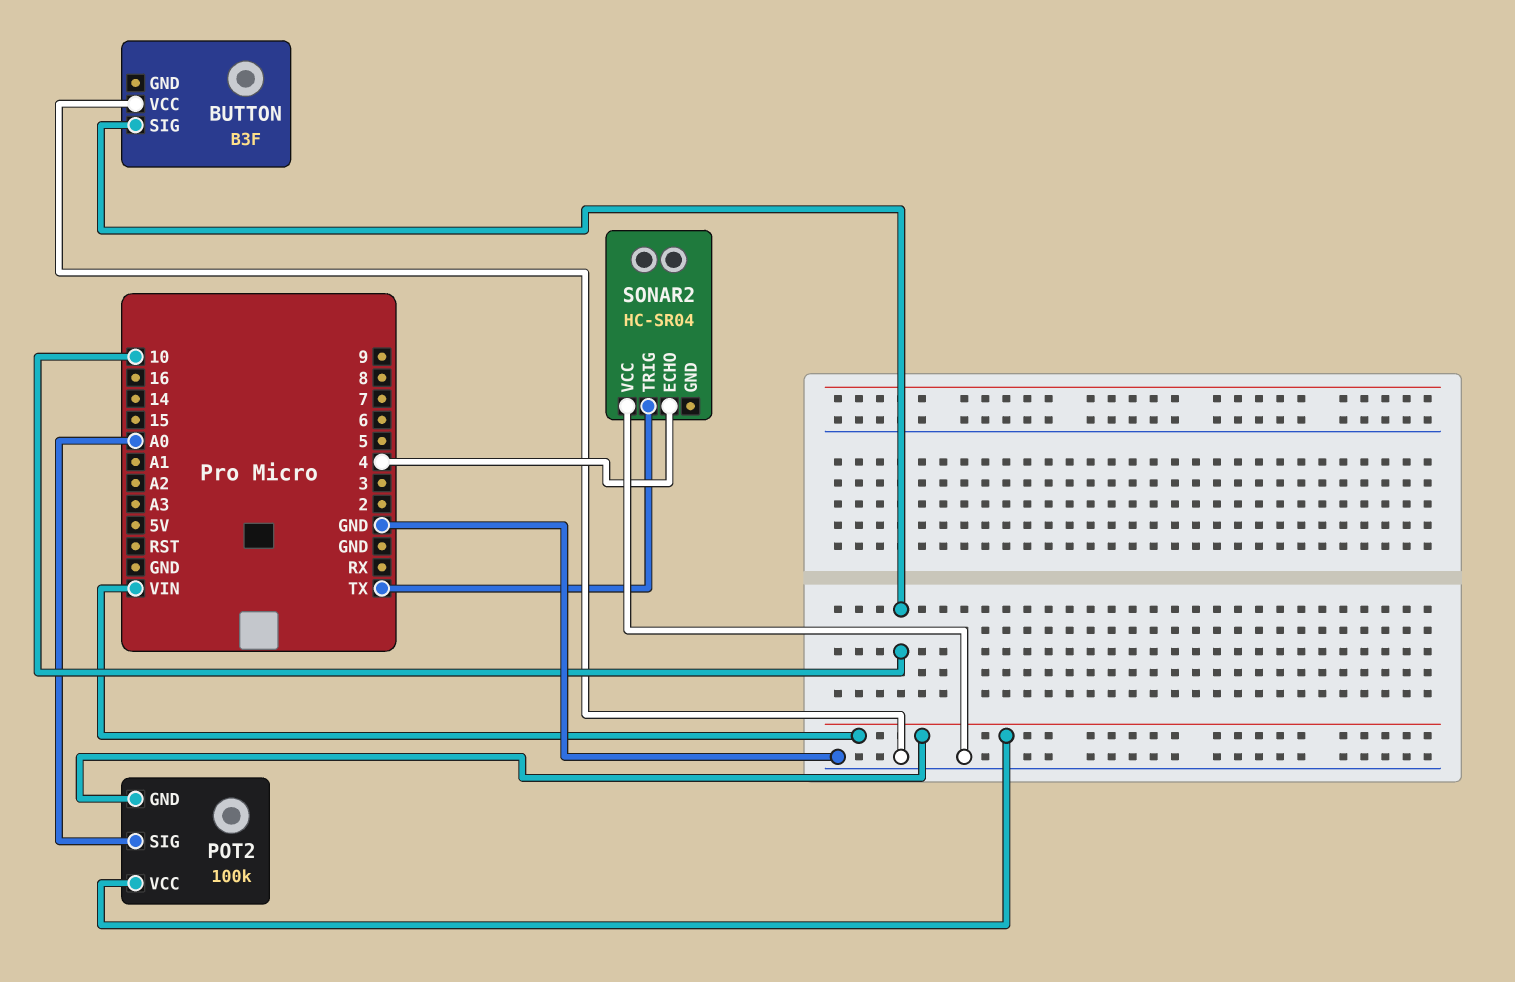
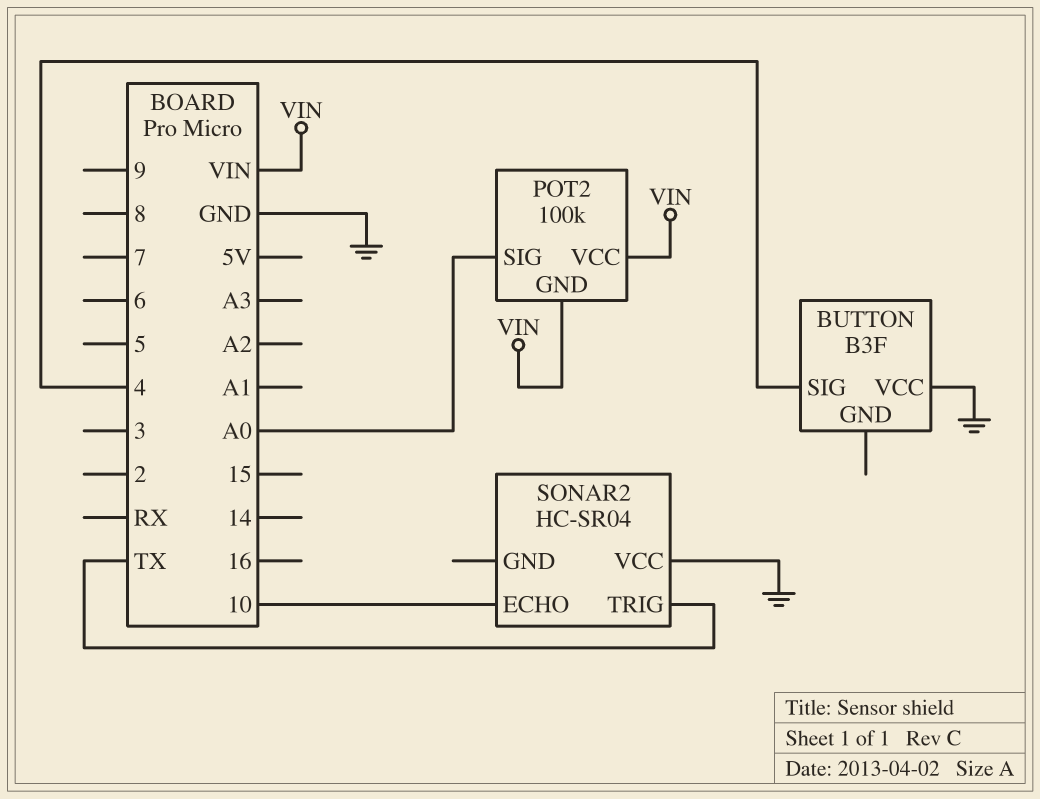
BUTTON pin SIG: 10 -> 4
SONAR2 pin ECHO: 4 -> 10

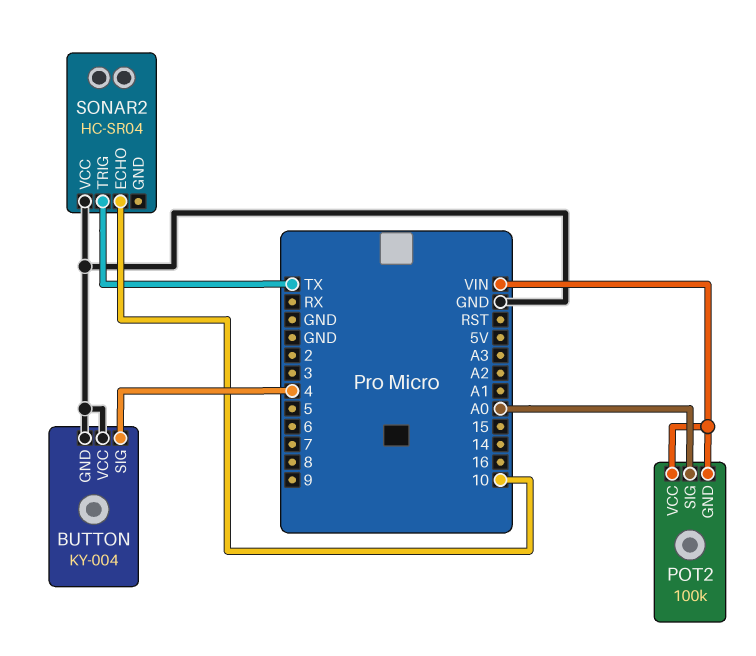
BUTTON: B3F -> KY-004
BUTTON pin GND: none -> GND

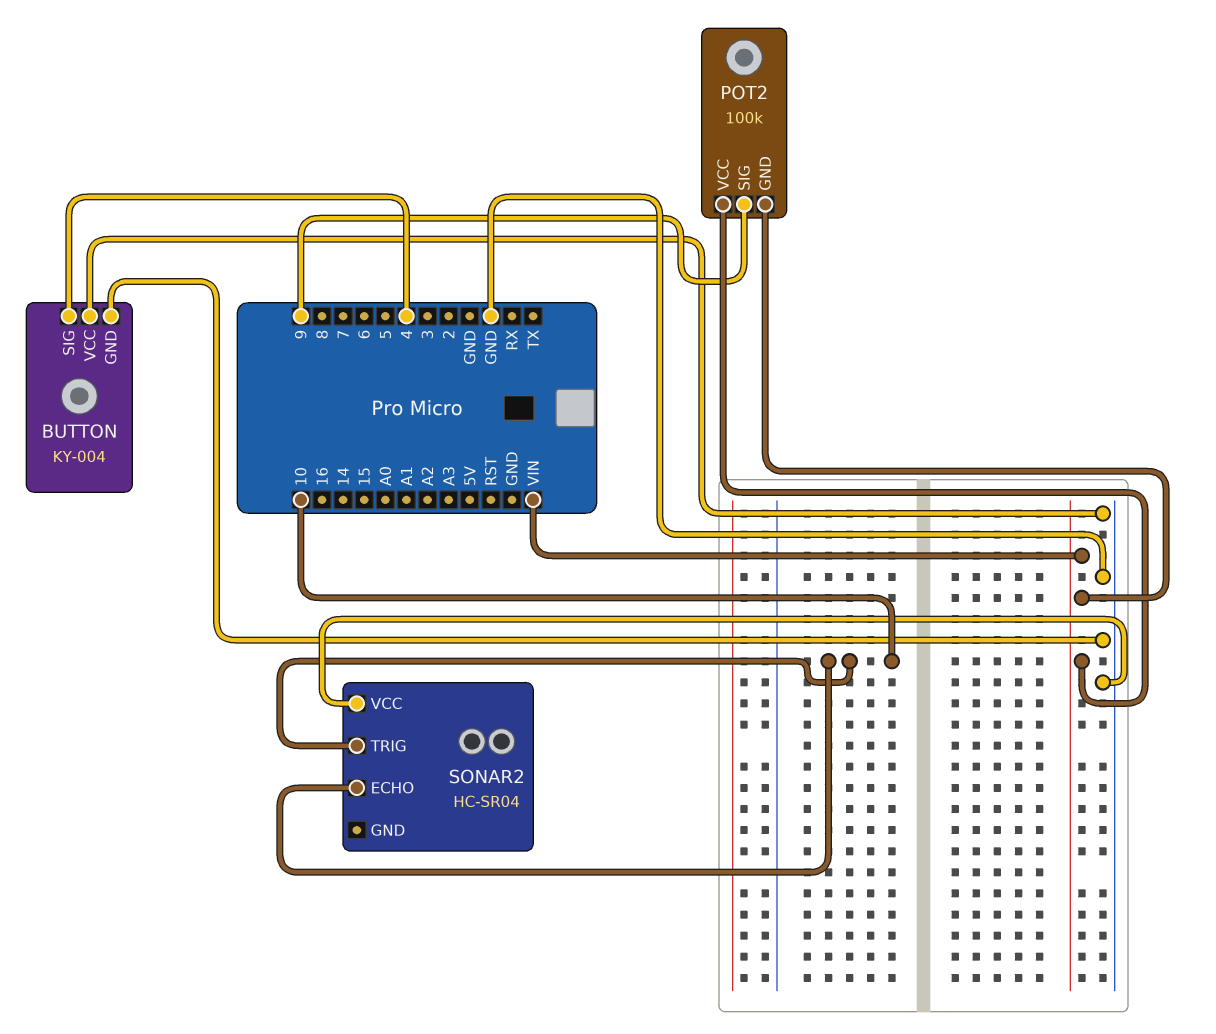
POT2 pin SIG: A0 -> 9
SONAR2 pin TRIG: TX -> 10

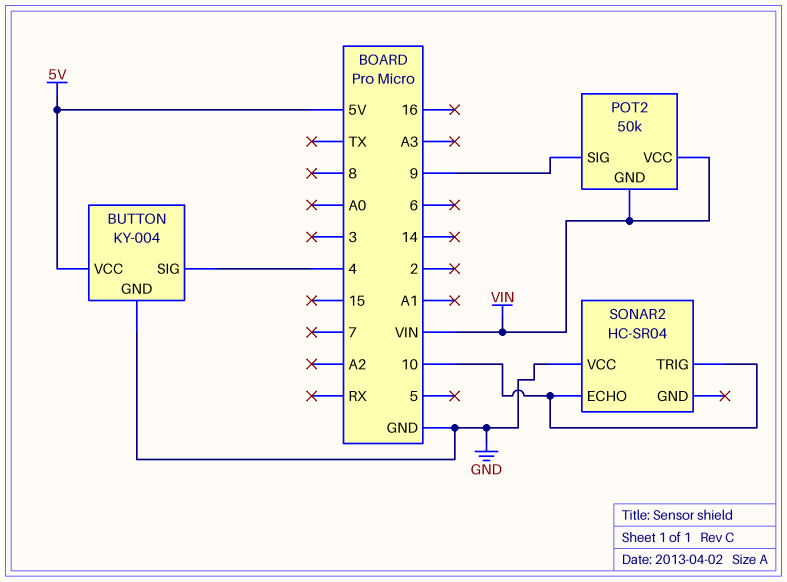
BUTTON pin VCC: GND -> 5V
POT2: 100k -> 50k

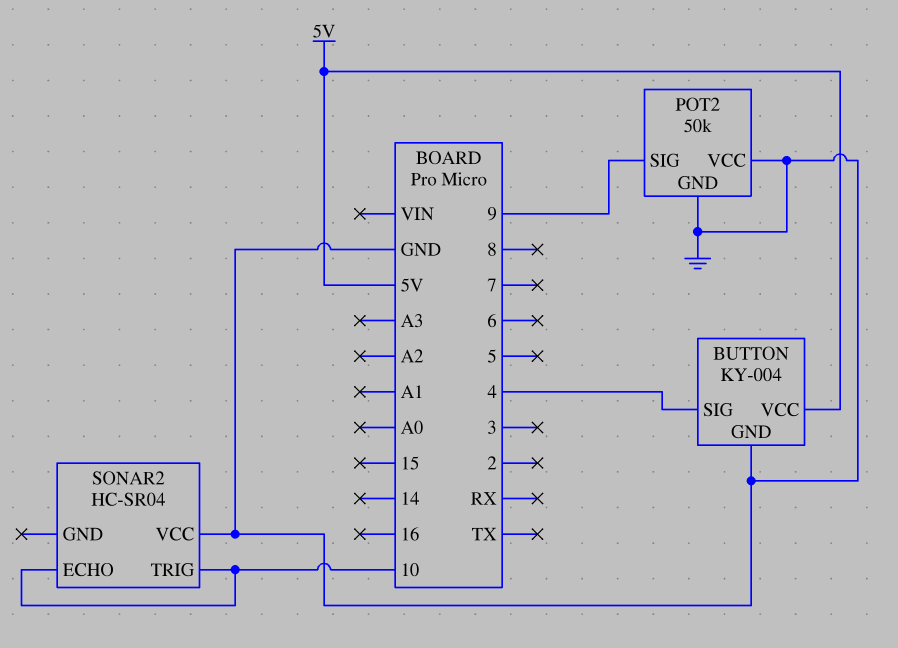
POT2 pin GND: VIN -> GND
POT2 pin VCC: VIN -> GND

